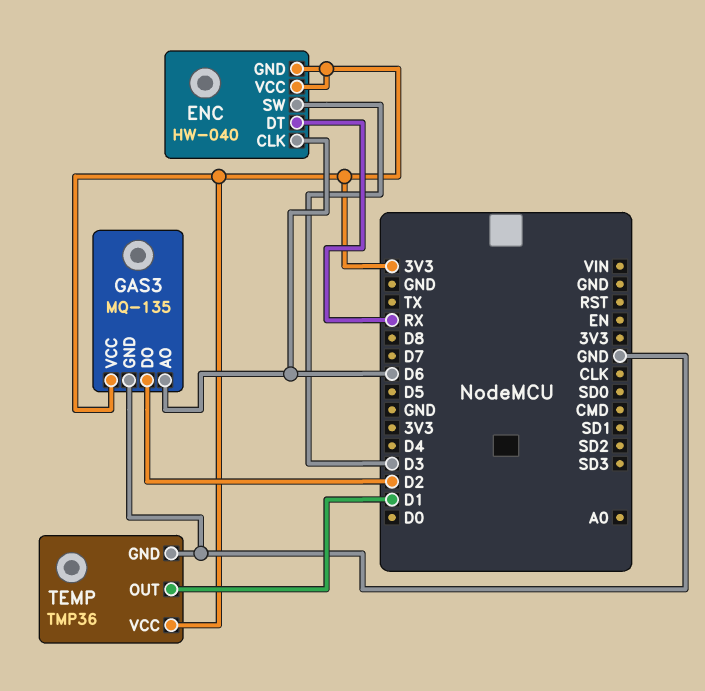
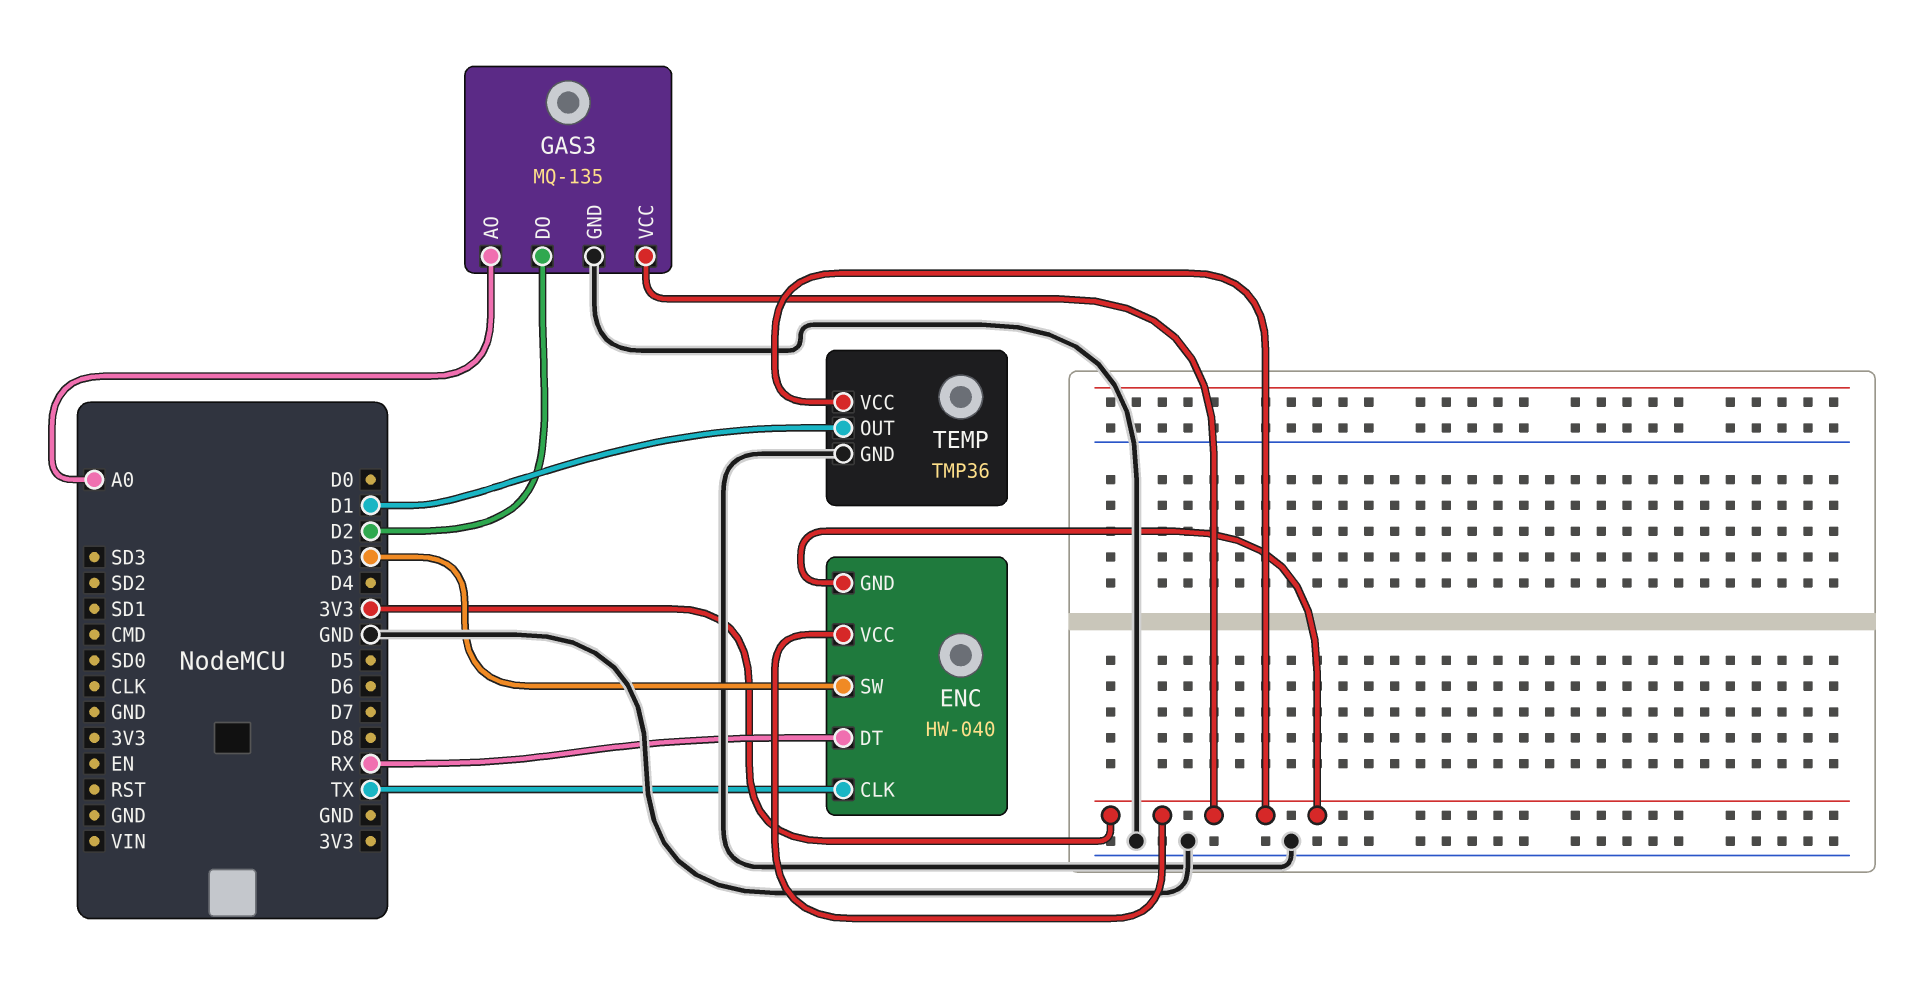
ENC pin CLK: D6 -> TX
GAS3 pin AO: D6 -> A0

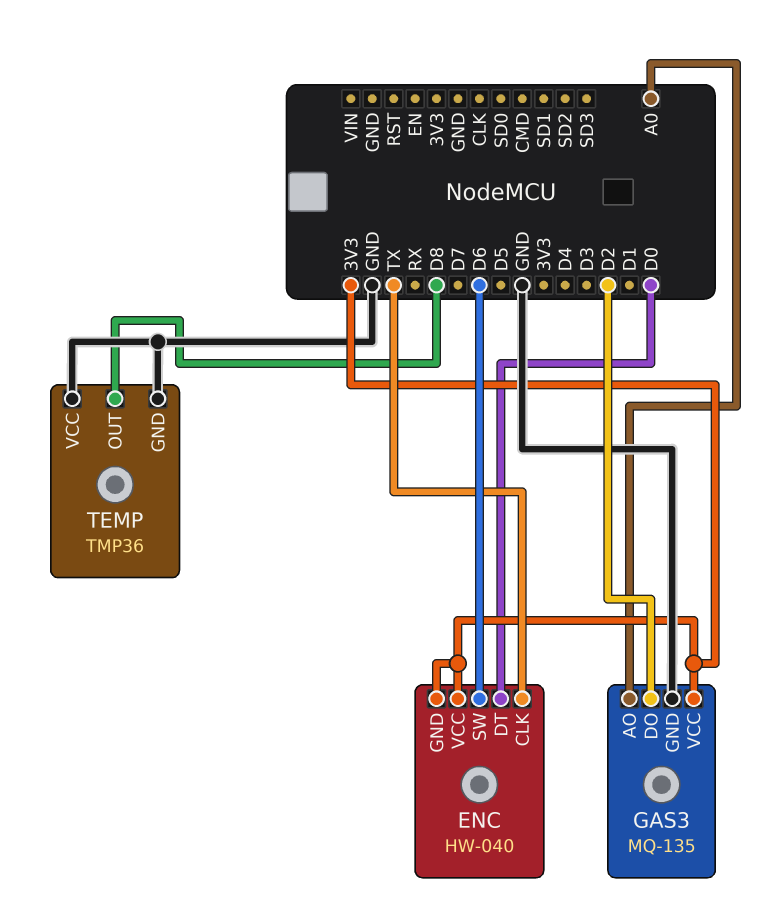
ENC pin DT: RX -> D0
ENC pin SW: D3 -> D6
TEMP pin OUT: D1 -> D8
TEMP pin VCC: 3V3 -> GND

